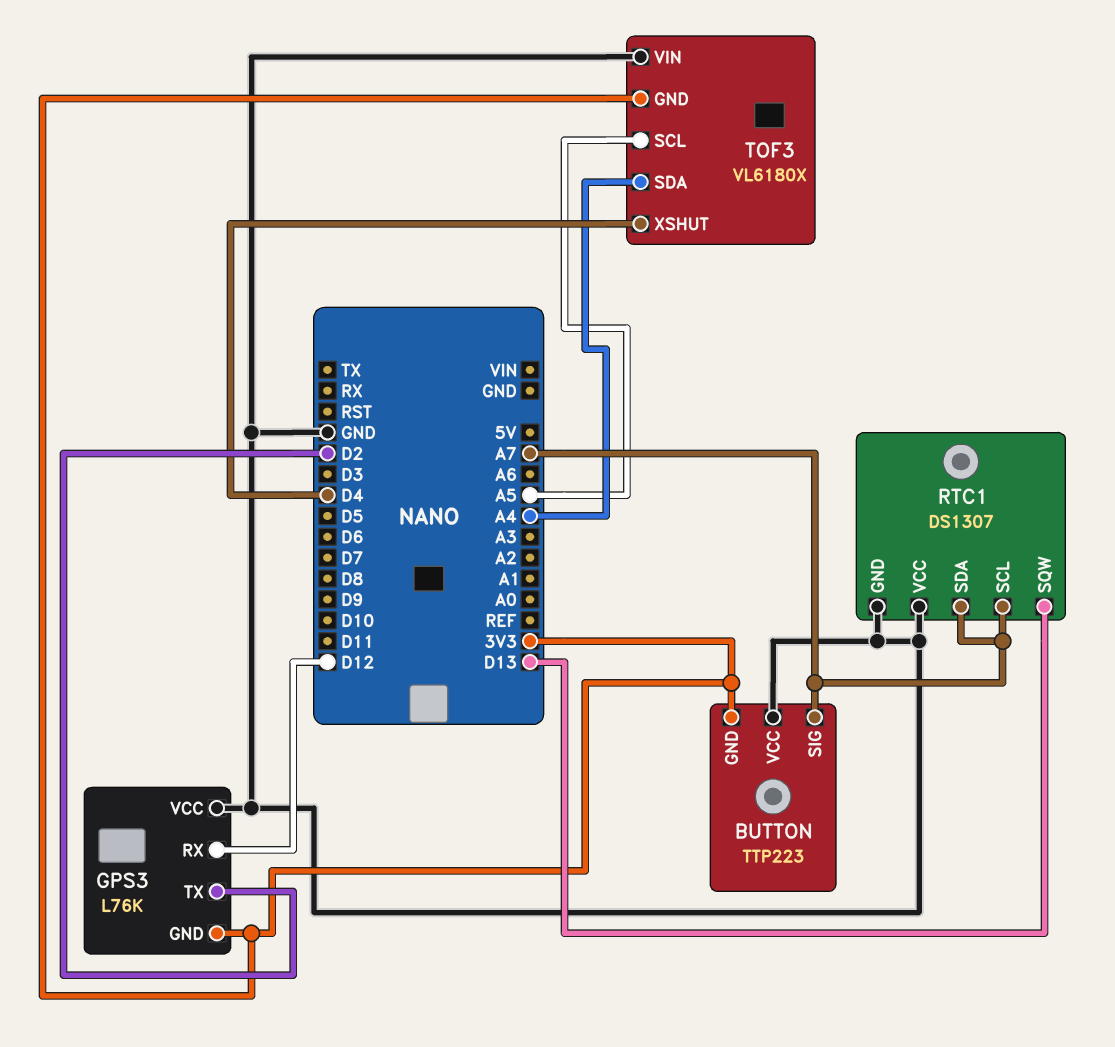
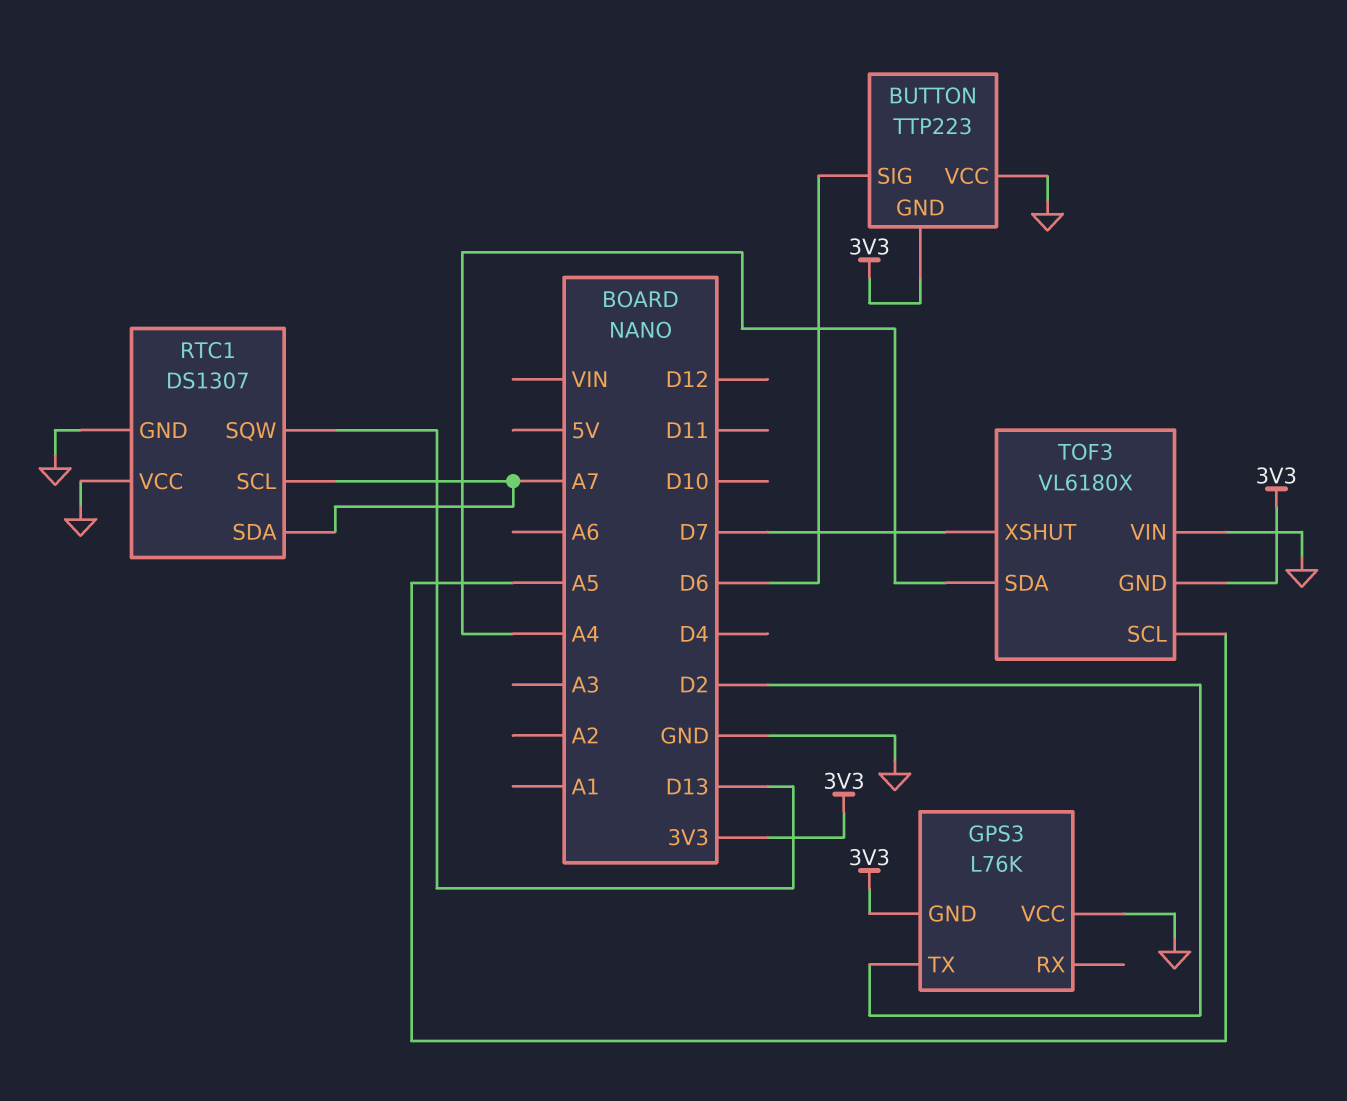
BUTTON pin SIG: A7 -> D6
GPS3 pin RX: D12 -> none
TOF3 pin XSHUT: D4 -> D7

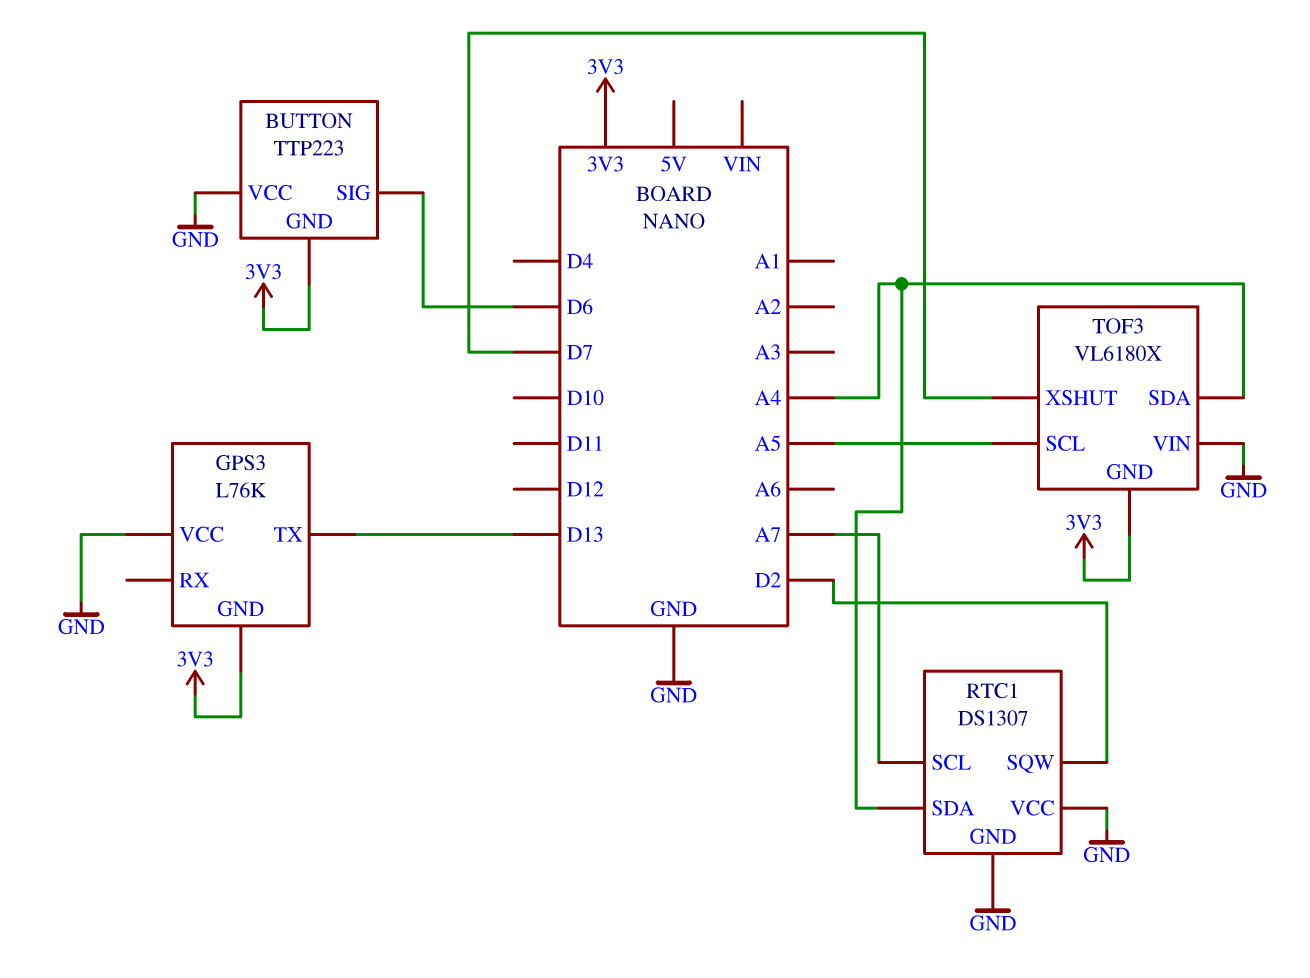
GPS3 pin TX: D2 -> D13
RTC1 pin SDA: A7 -> A4
RTC1 pin SQW: D13 -> D2

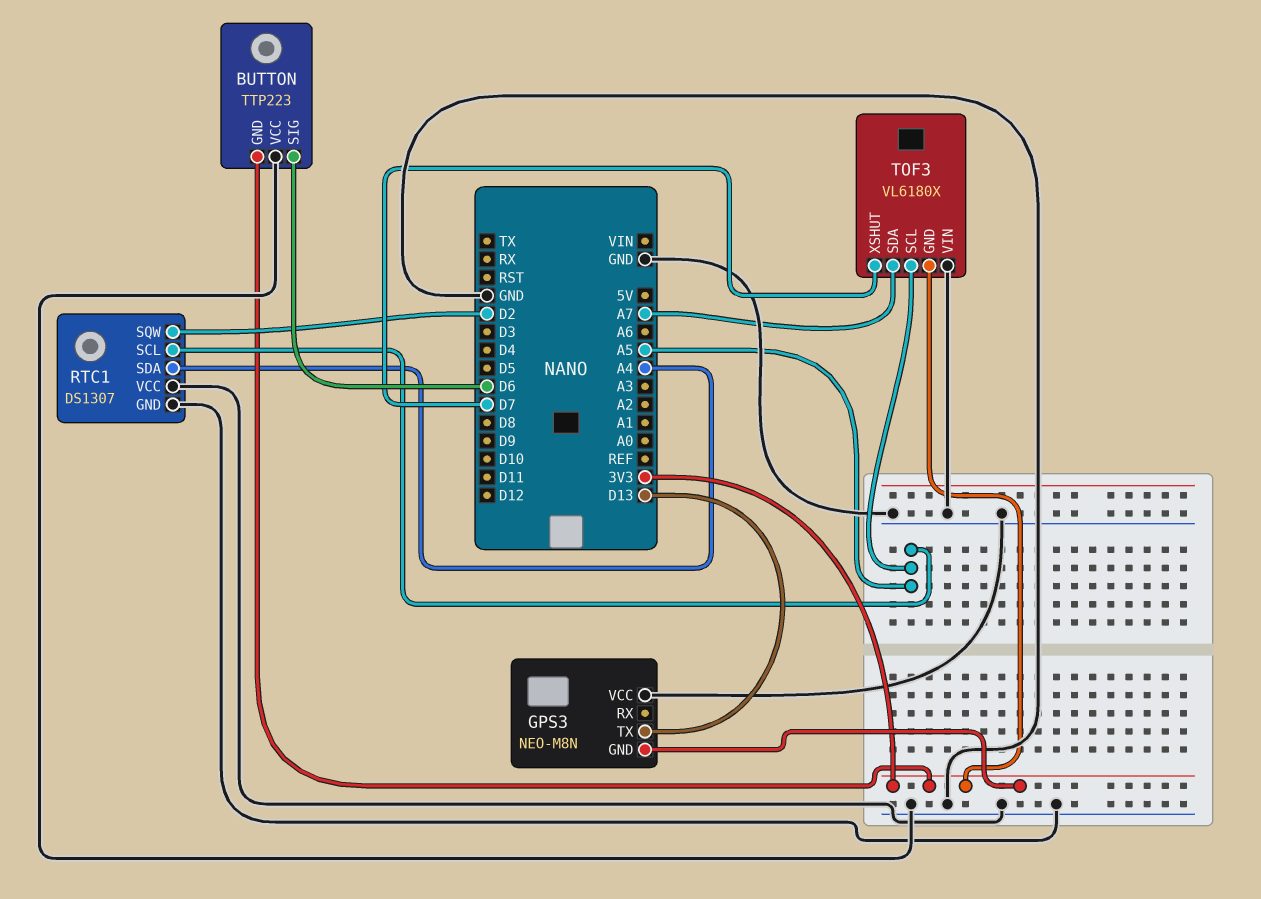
GPS3: L76K -> NEO-M8N
RTC1 pin SCL: A7 -> A5
TOF3 pin SDA: A4 -> A7

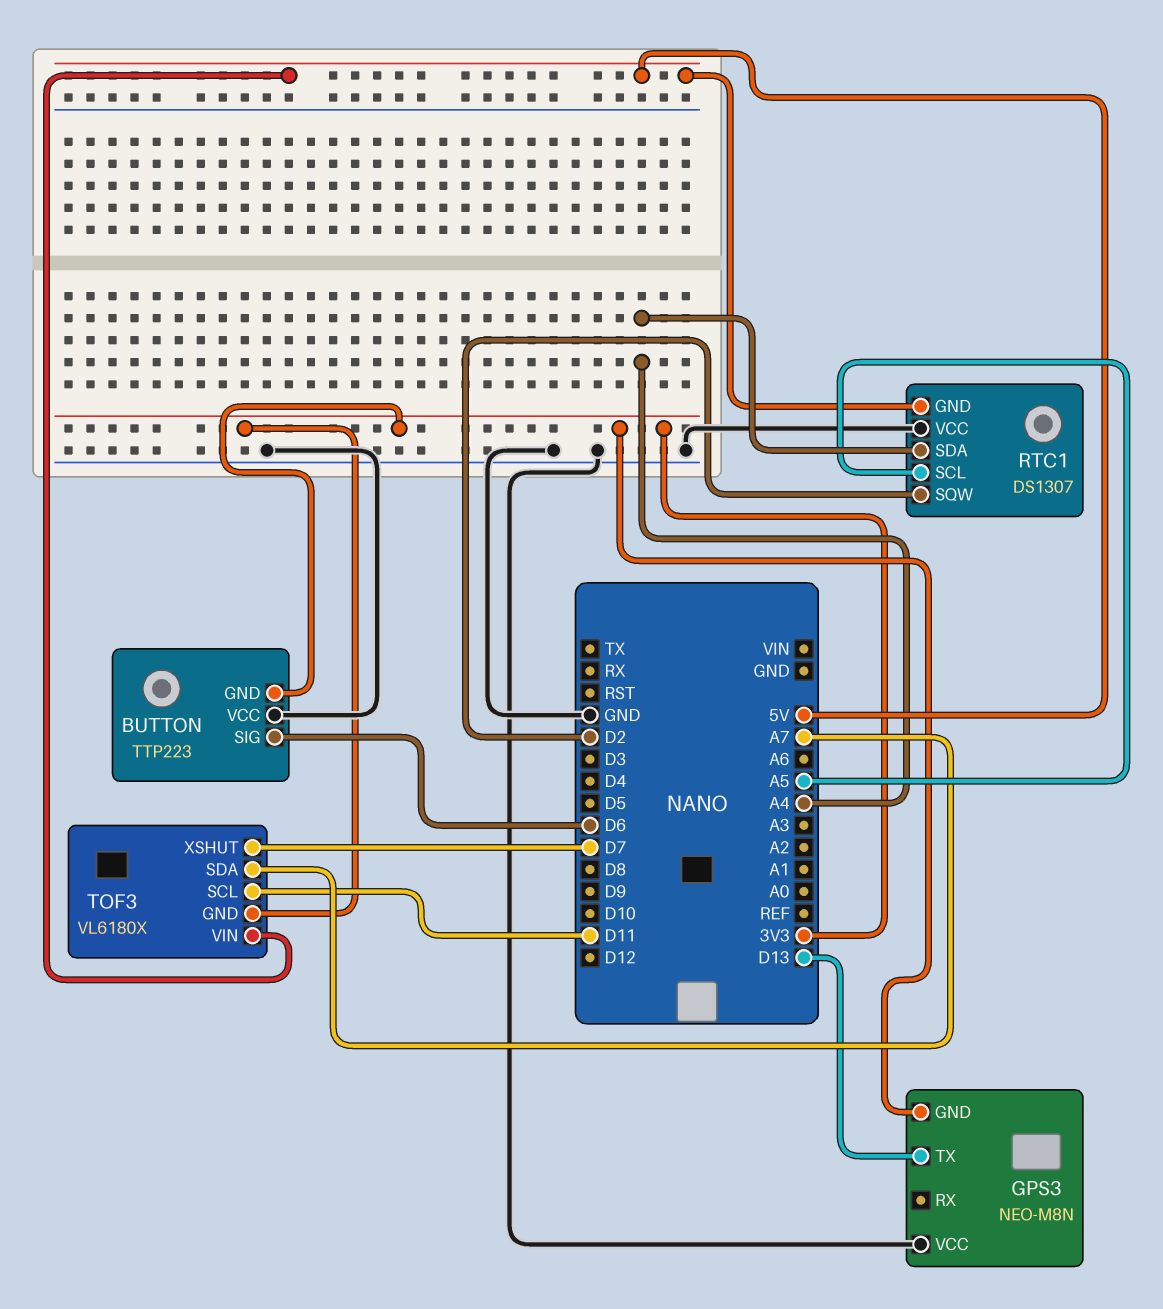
RTC1 pin GND: GND -> 5V
TOF3 pin SCL: A5 -> D11
TOF3 pin VIN: GND -> 5V

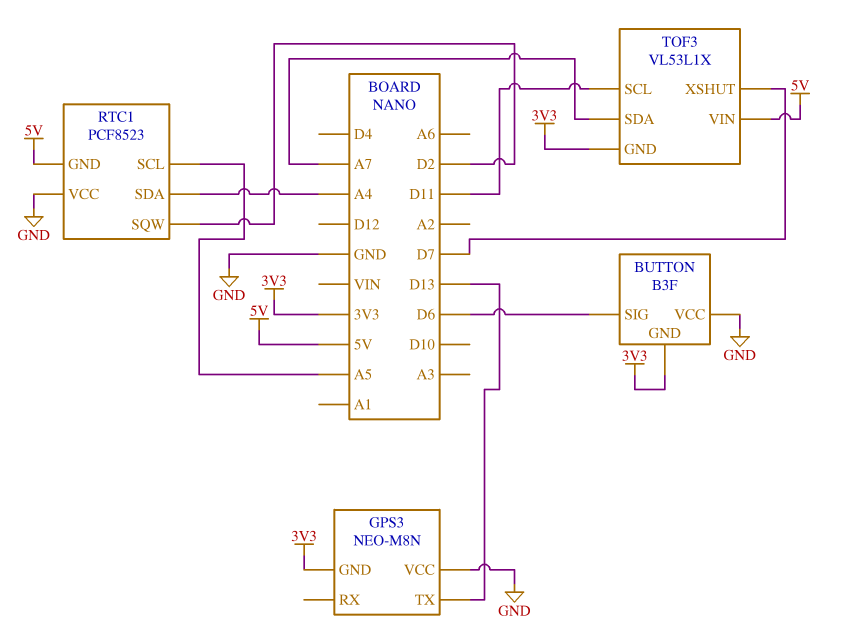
BUTTON: TTP223 -> B3F
RTC1: DS1307 -> PCF8523
TOF3: VL6180X -> VL53L1X

